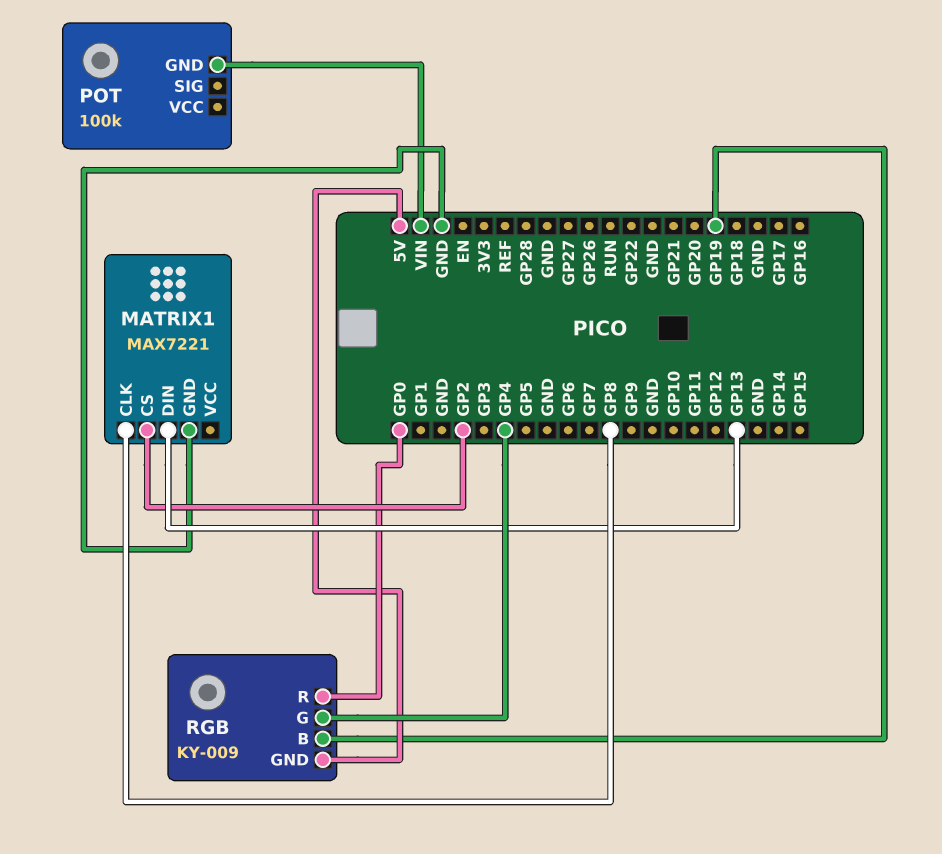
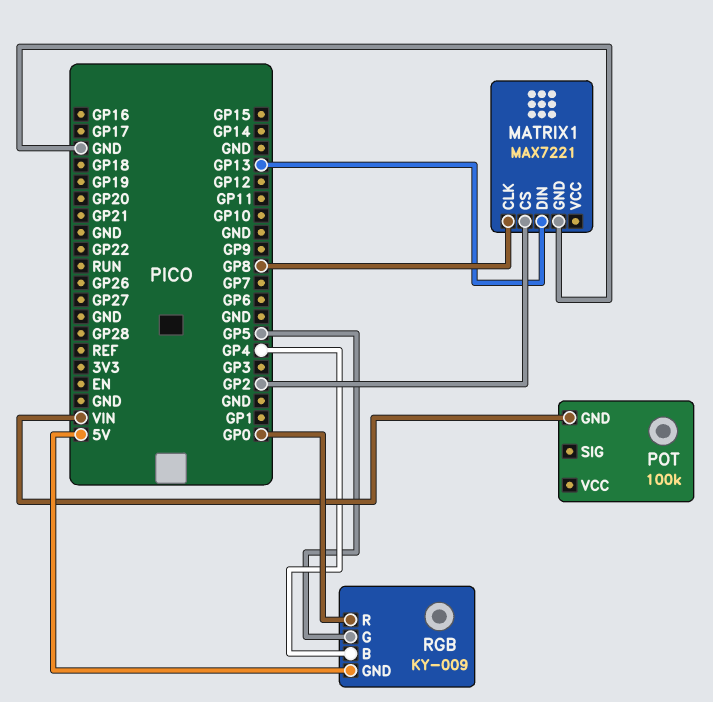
RGB pin B: GP19 -> GP4
RGB pin G: GP4 -> GP5

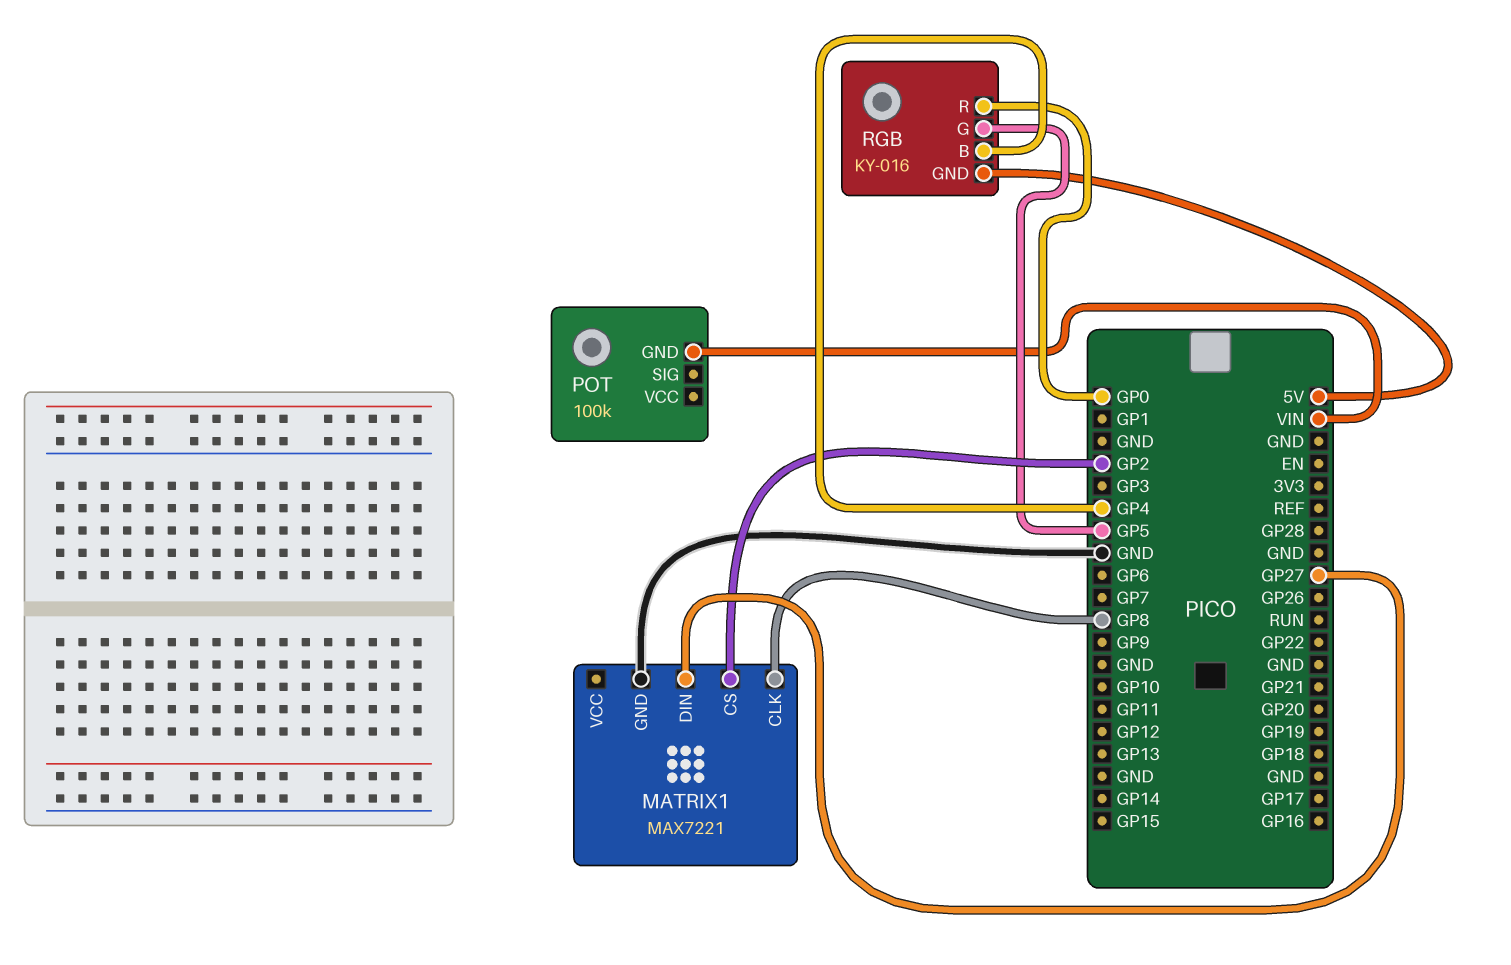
MATRIX1 pin DIN: GP13 -> GP27
RGB: KY-009 -> KY-016

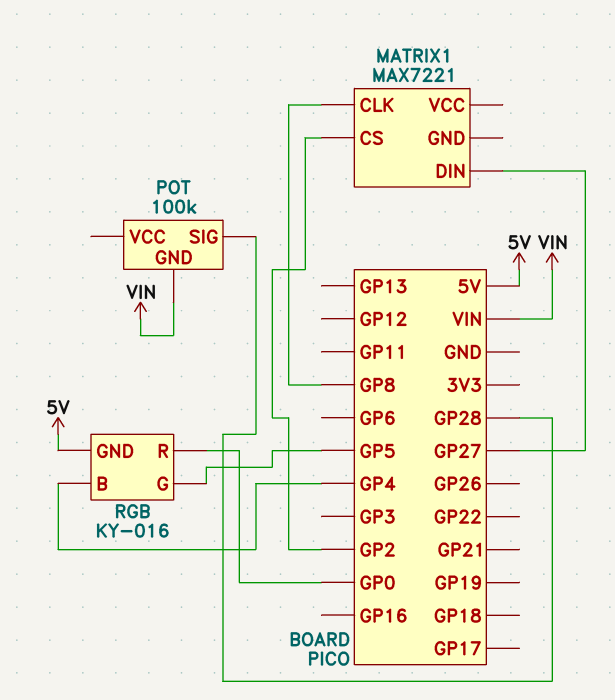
MATRIX1 pin GND: GND -> none
POT pin SIG: none -> GP28

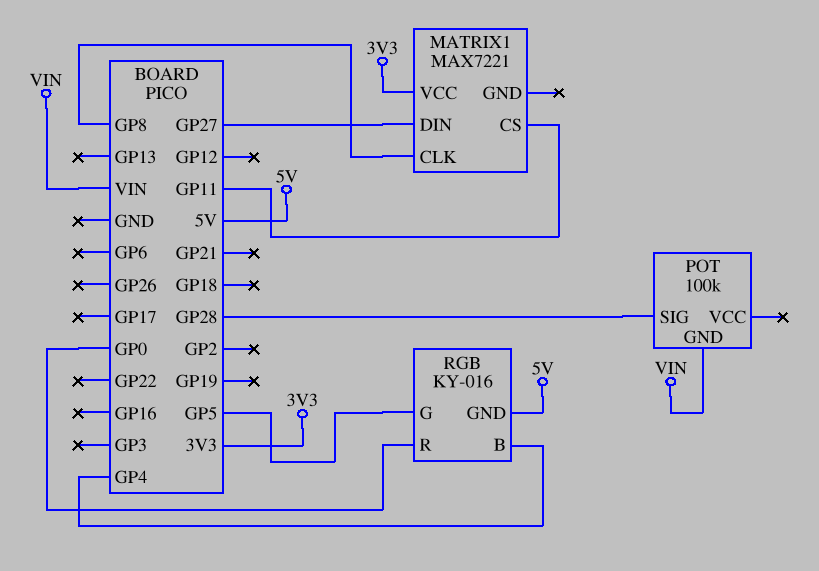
MATRIX1 pin CS: GP2 -> GP11
MATRIX1 pin VCC: none -> 3V3

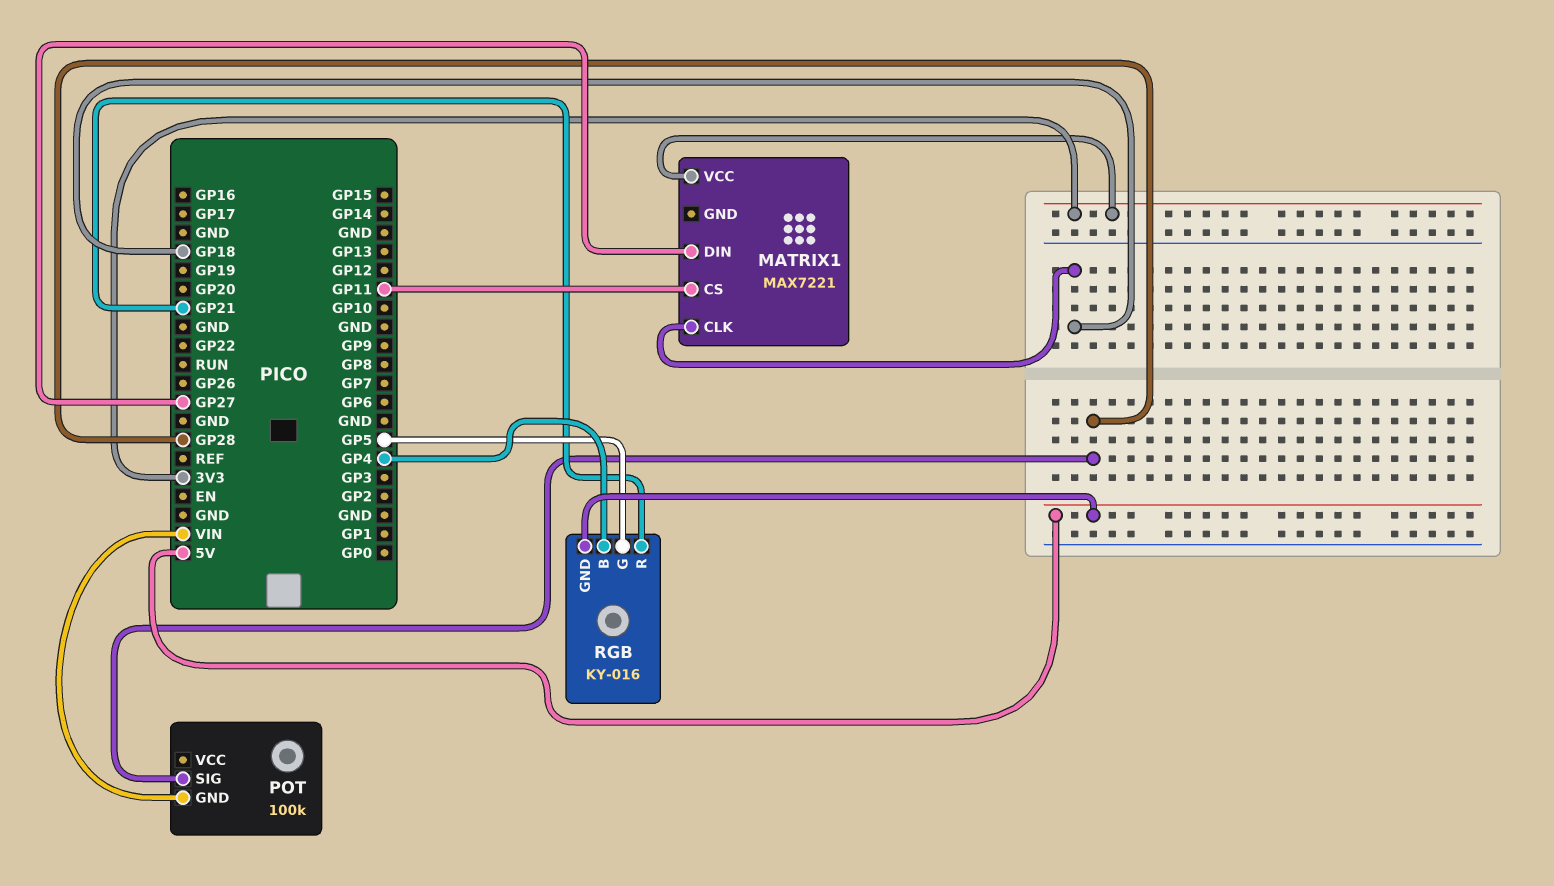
MATRIX1 pin CLK: GP8 -> GP18
RGB pin R: GP0 -> GP21

